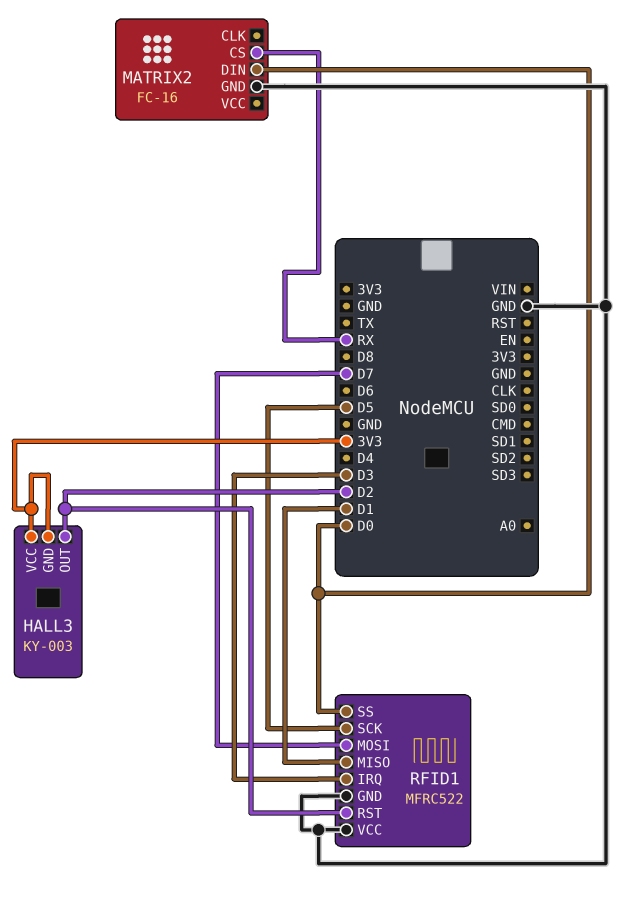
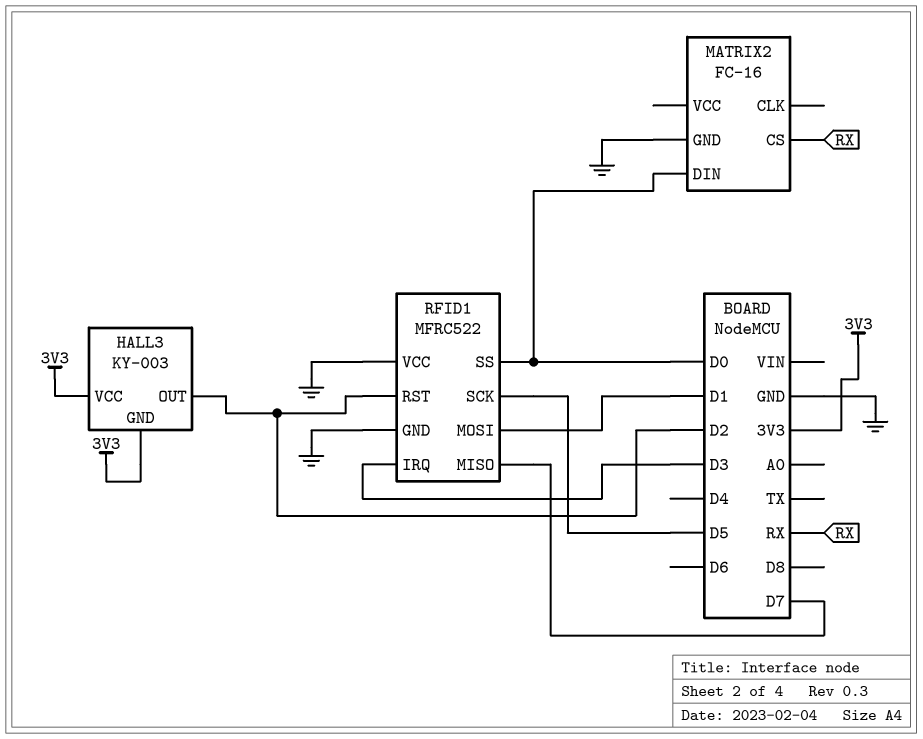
RFID1 pin MISO: D1 -> D7
RFID1 pin MOSI: D7 -> D1

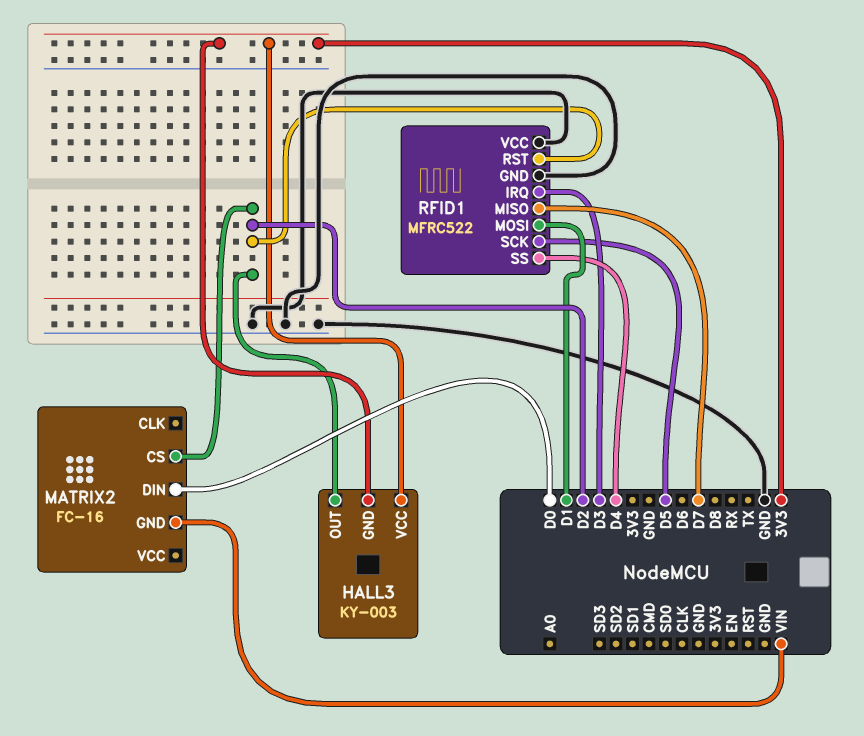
MATRIX2 pin CS: RX -> D2
MATRIX2 pin GND: GND -> VIN
RFID1 pin SS: D0 -> D4

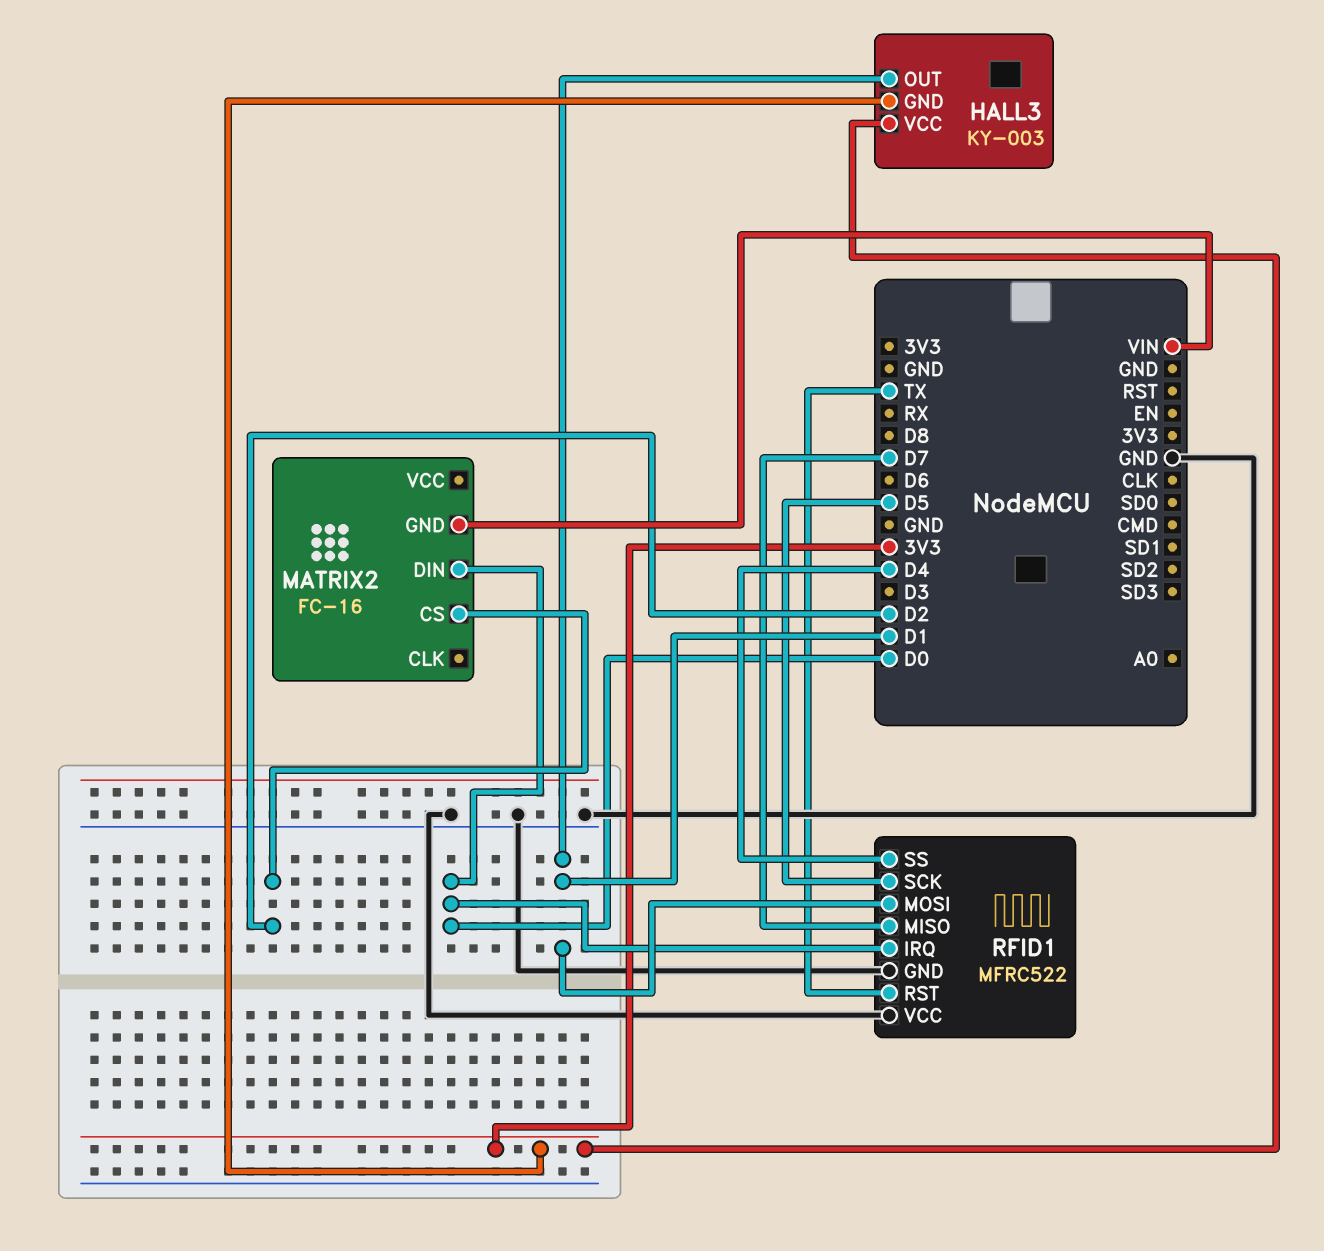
HALL3 pin OUT: D2 -> D1
RFID1 pin IRQ: D3 -> D0
RFID1 pin RST: D2 -> TX

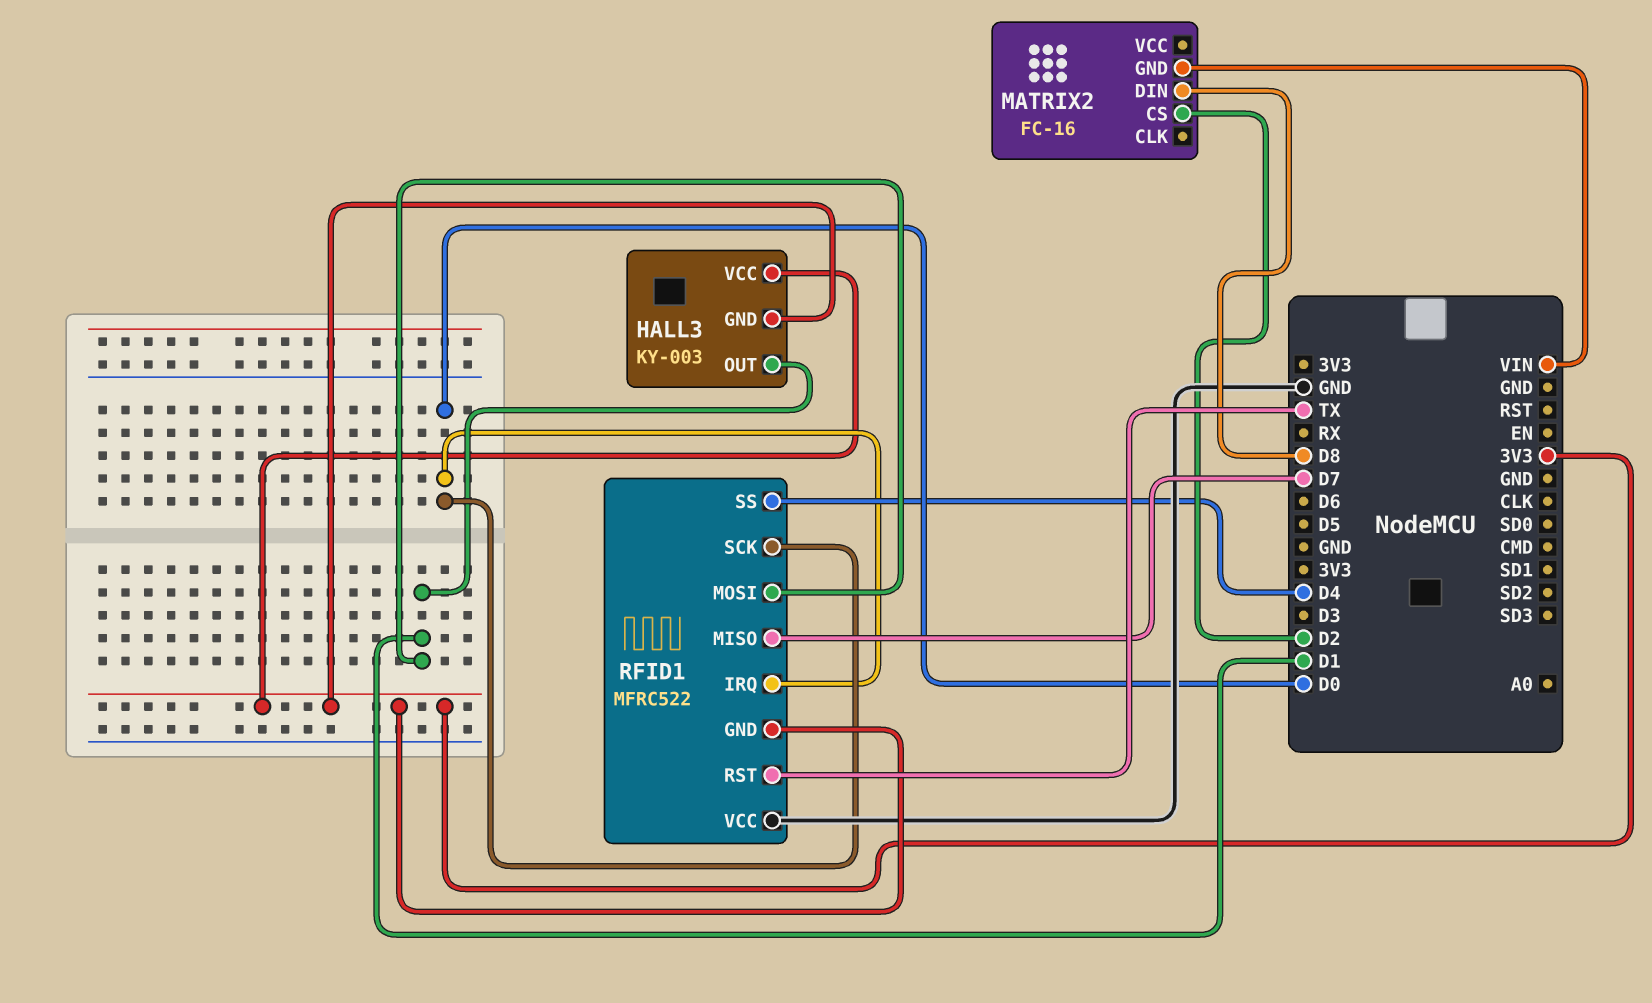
MATRIX2 pin DIN: D0 -> D8
RFID1 pin GND: GND -> 3V3
RFID1 pin SCK: D5 -> D0

